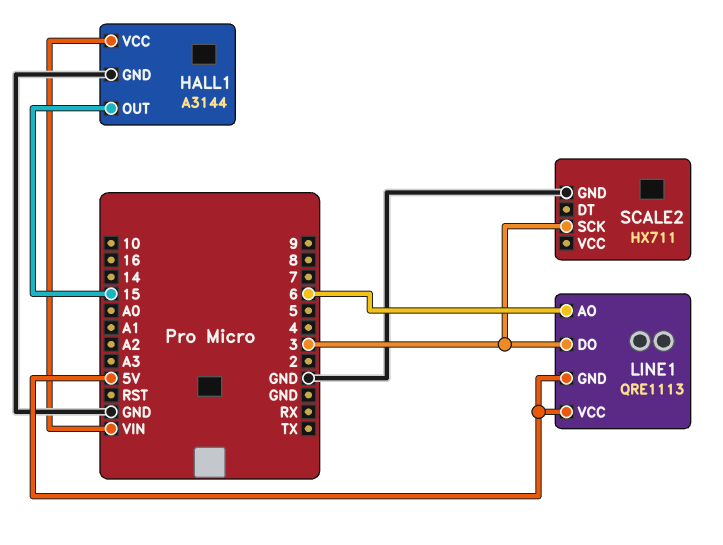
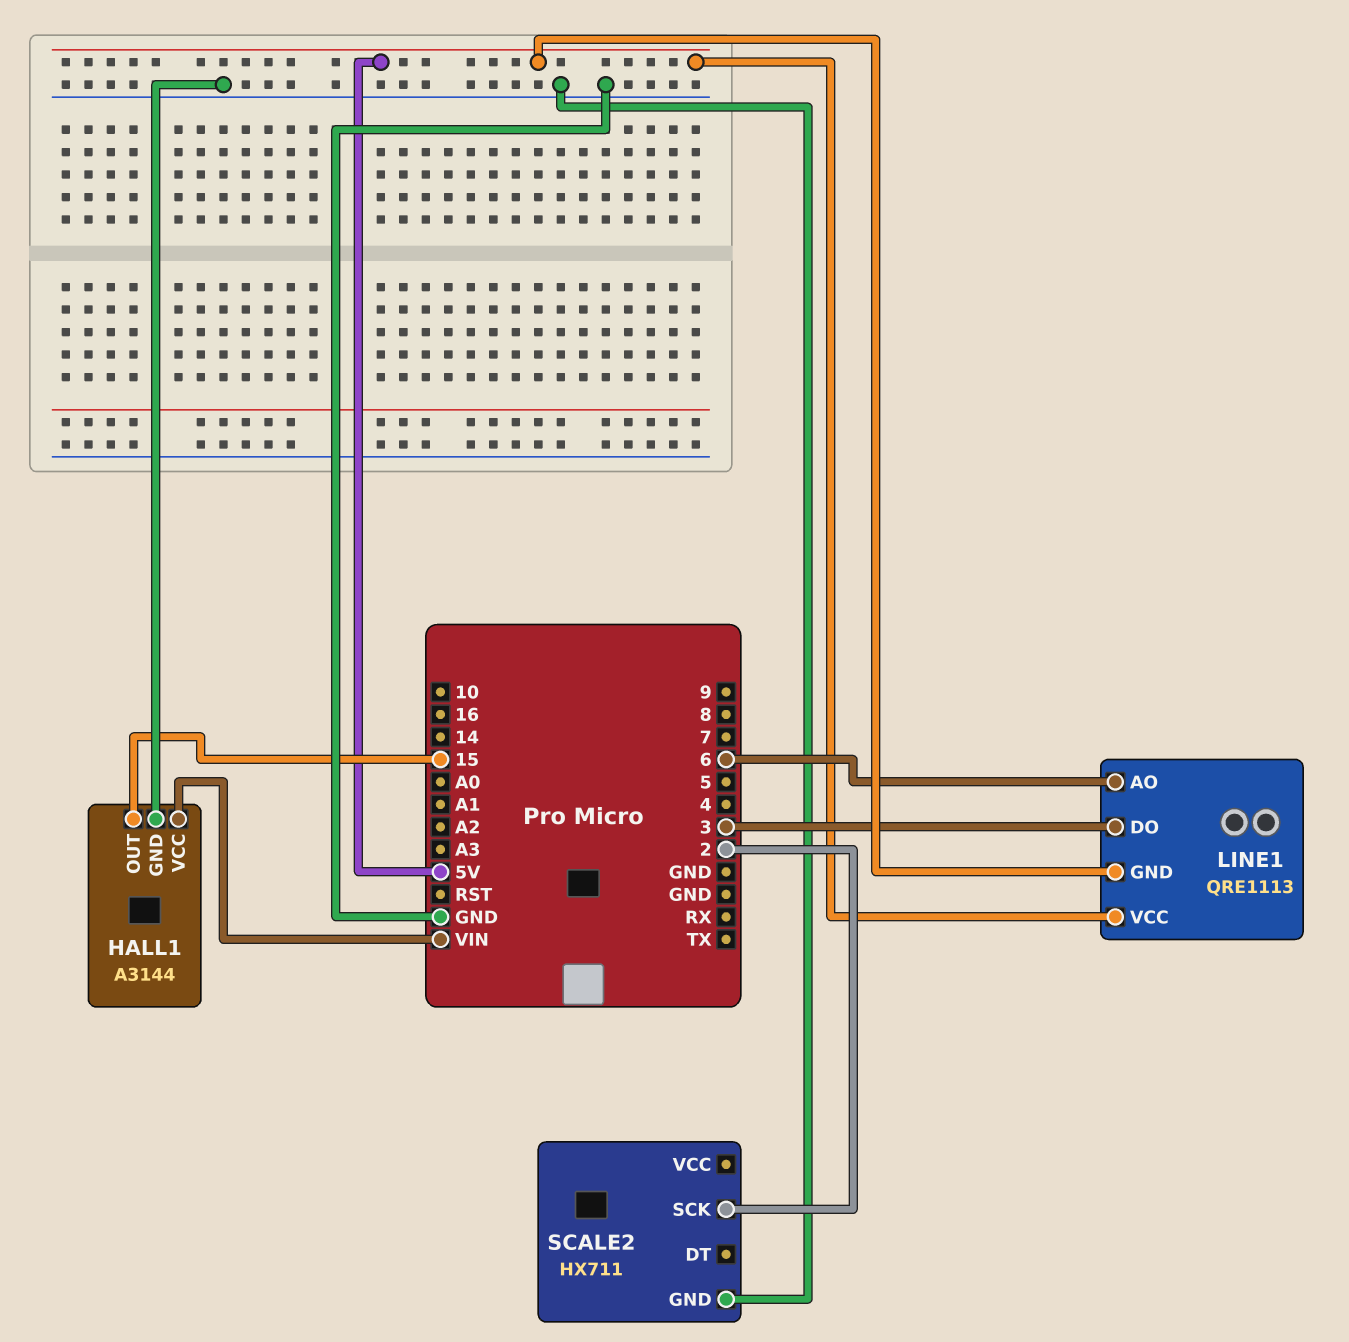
SCALE2 pin SCK: 3 -> 2

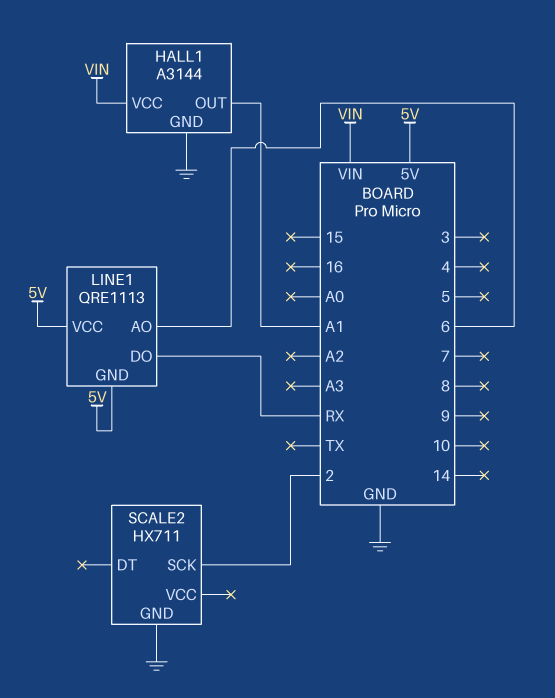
HALL1 pin OUT: 15 -> A1
LINE1 pin DO: 3 -> RX

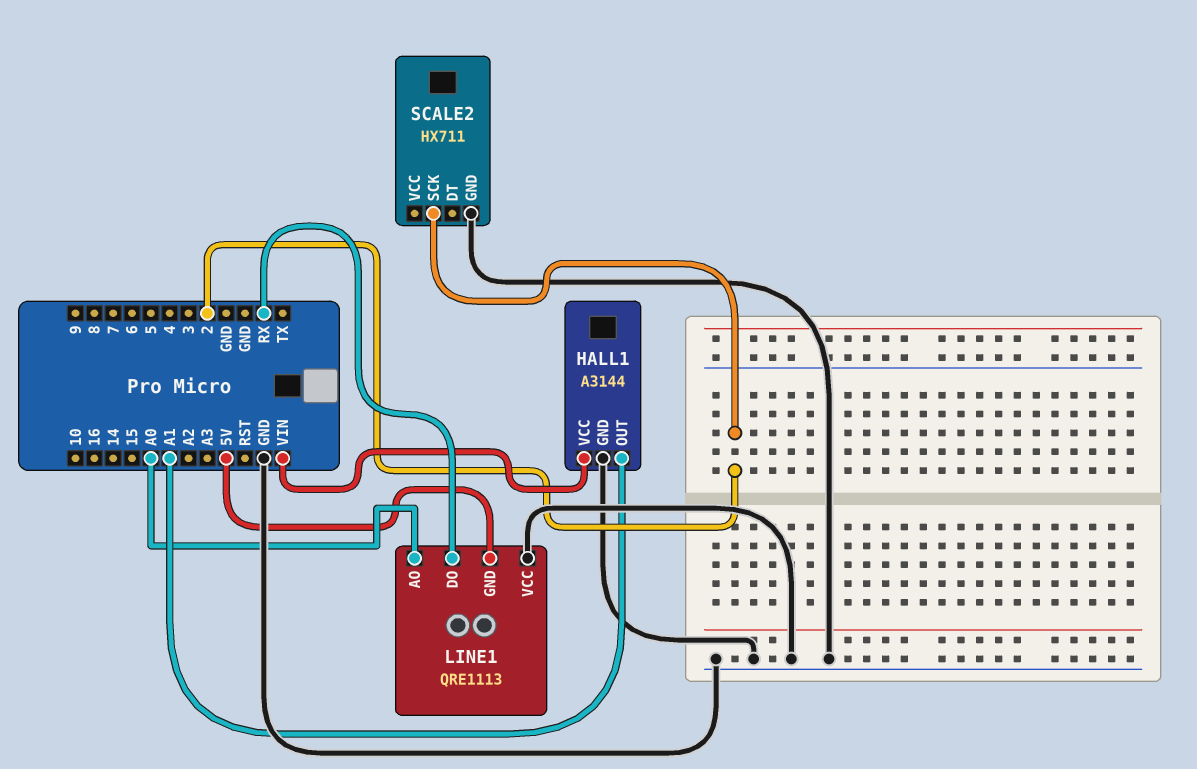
LINE1 pin AO: 6 -> A0
LINE1 pin VCC: 5V -> GND

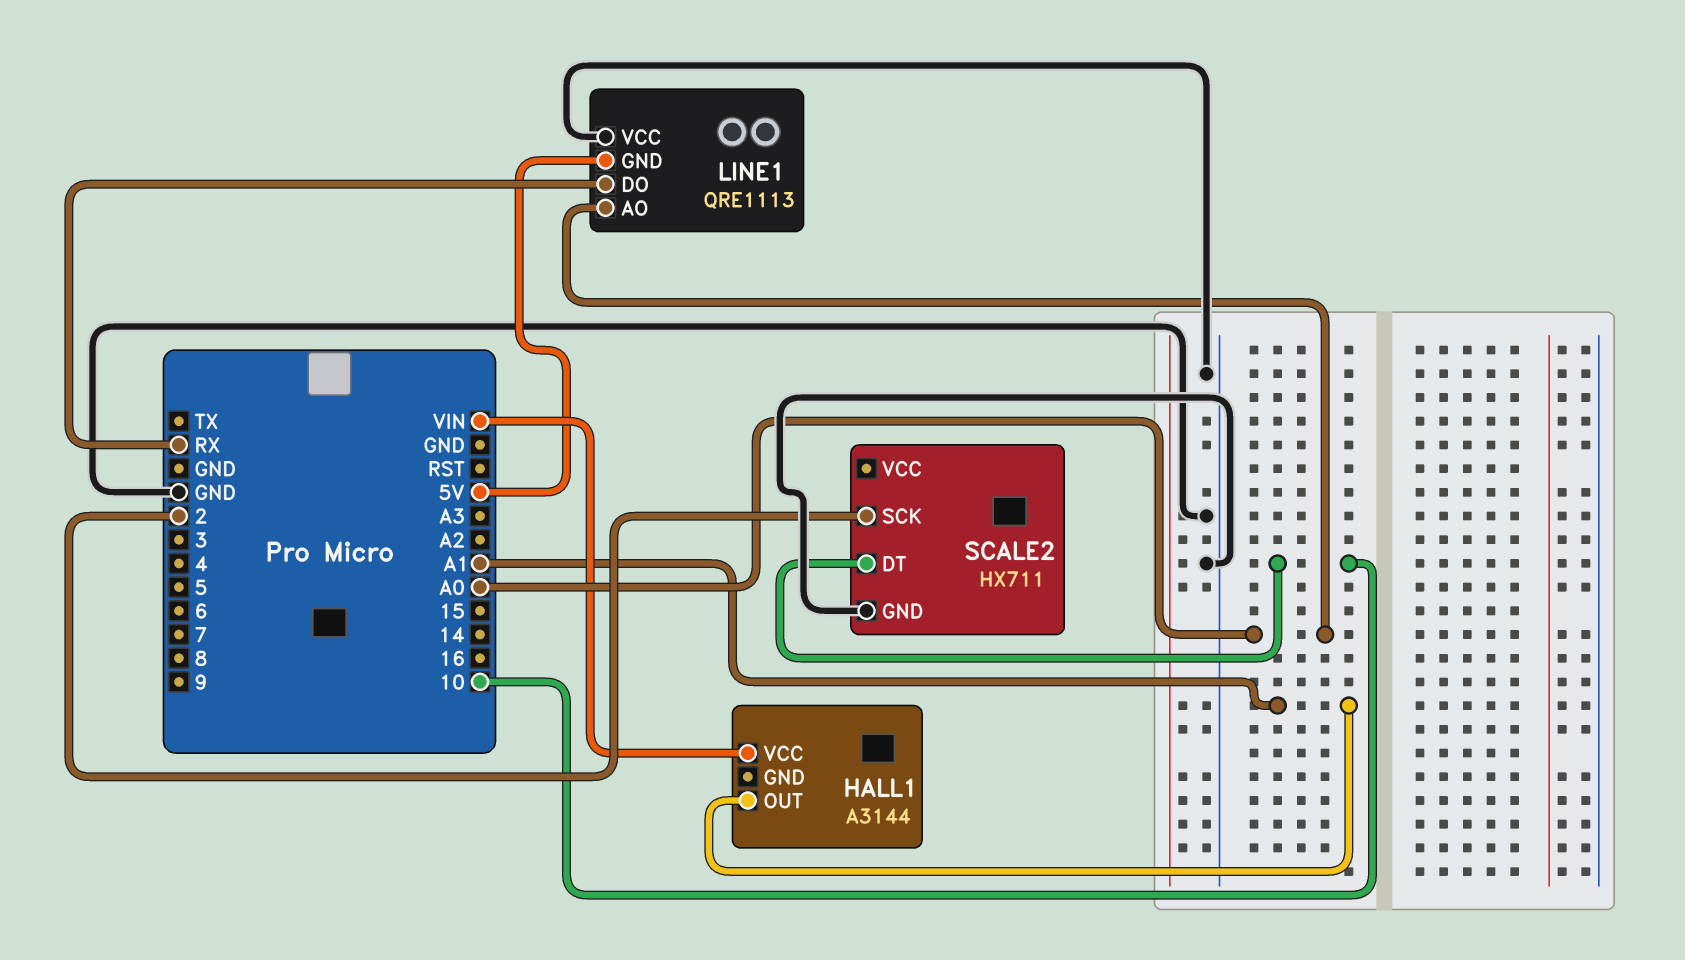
HALL1 pin GND: GND -> none
SCALE2 pin DT: none -> 10

